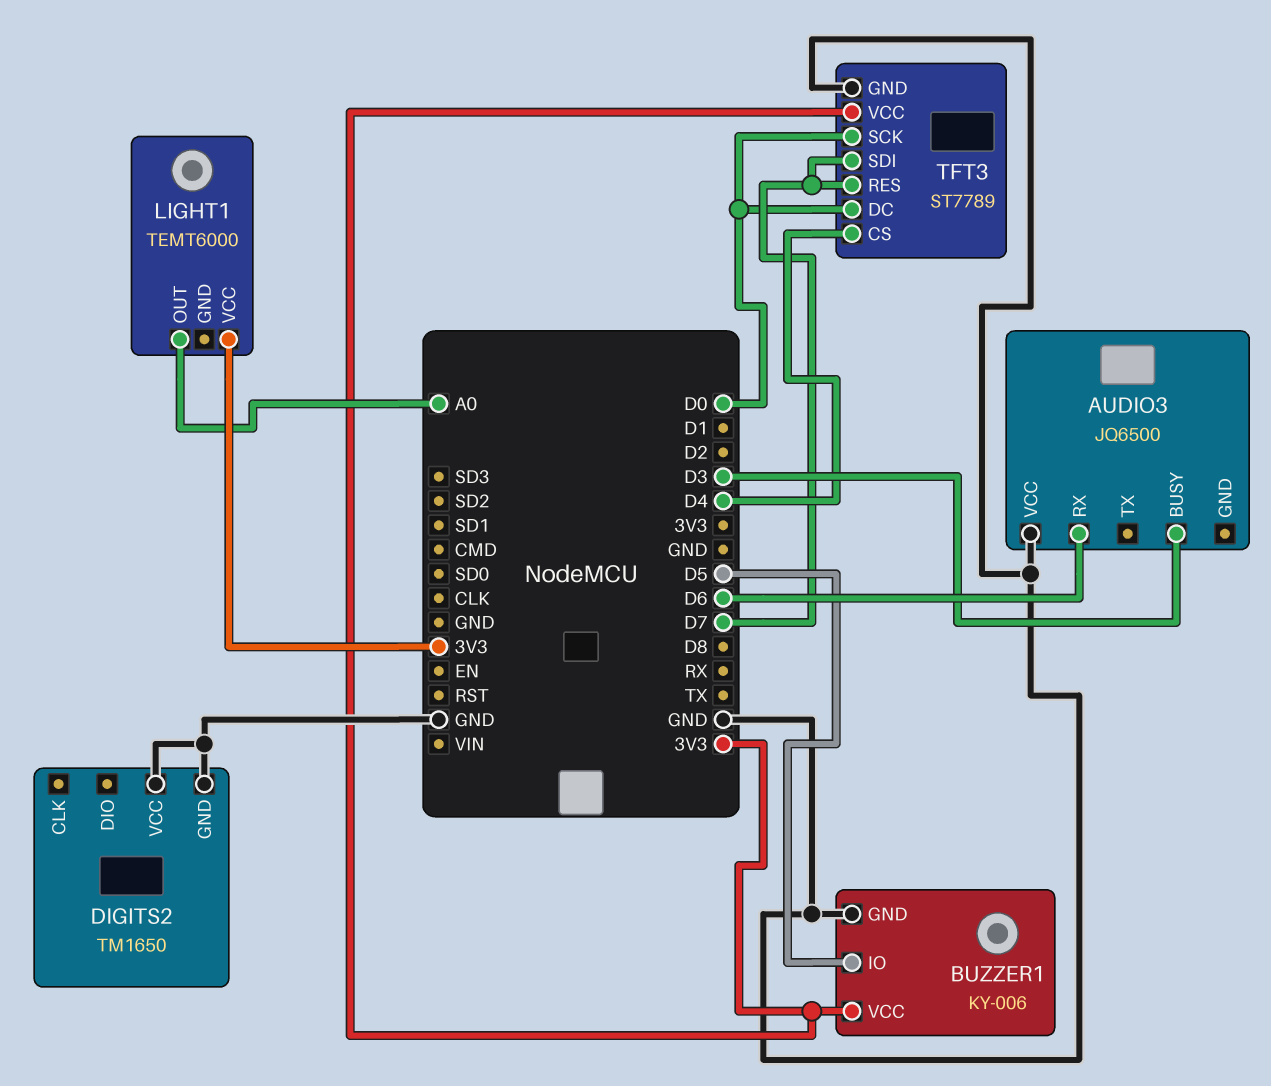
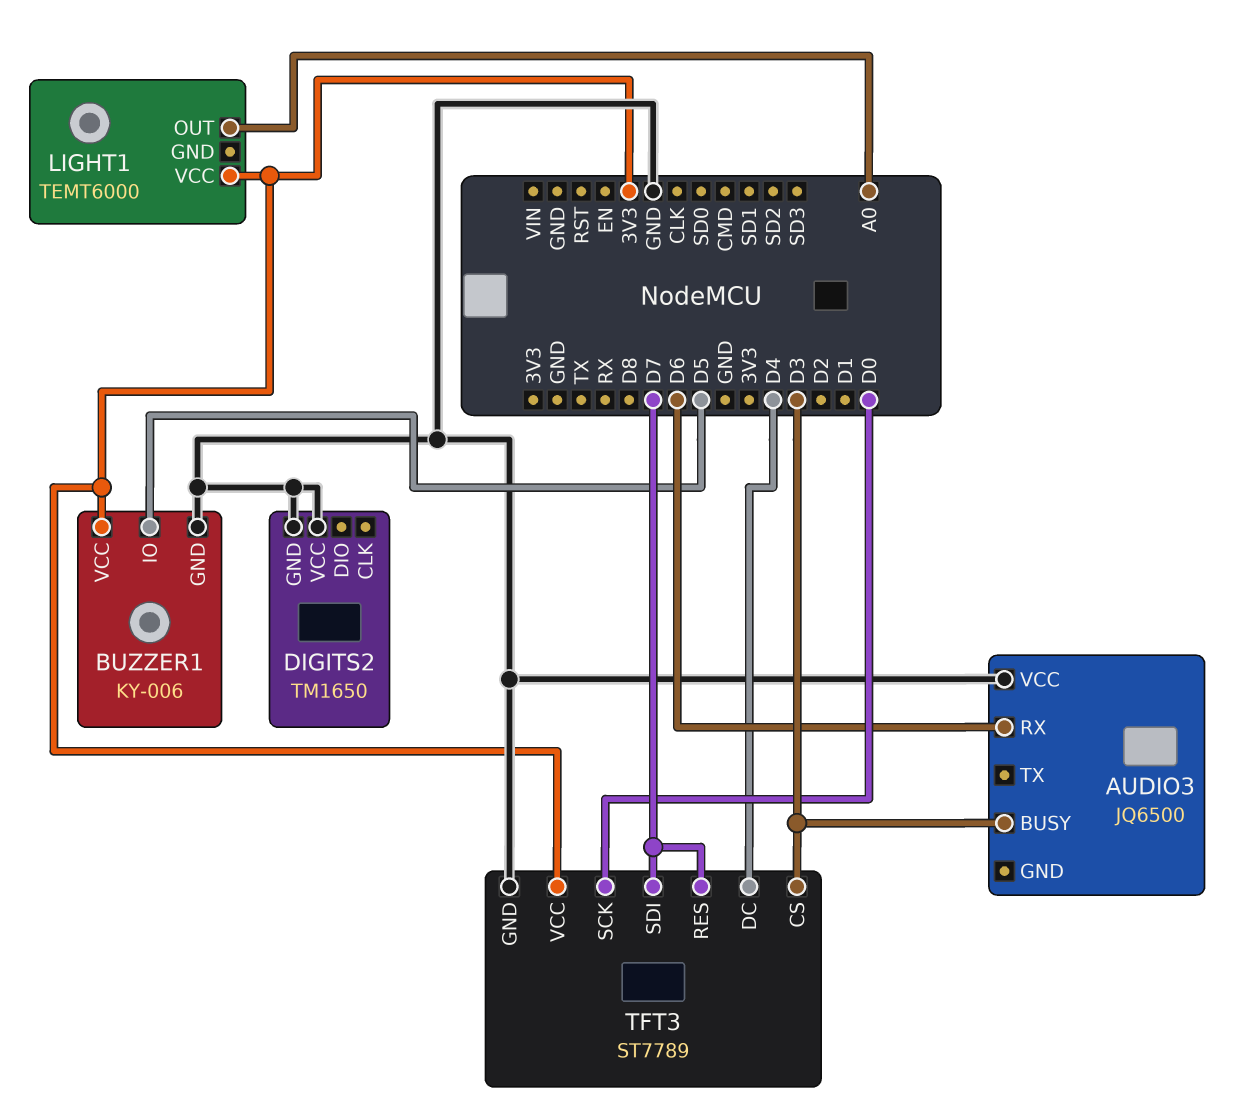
TFT3 pin CS: D4 -> D3
TFT3 pin DC: D0 -> D4

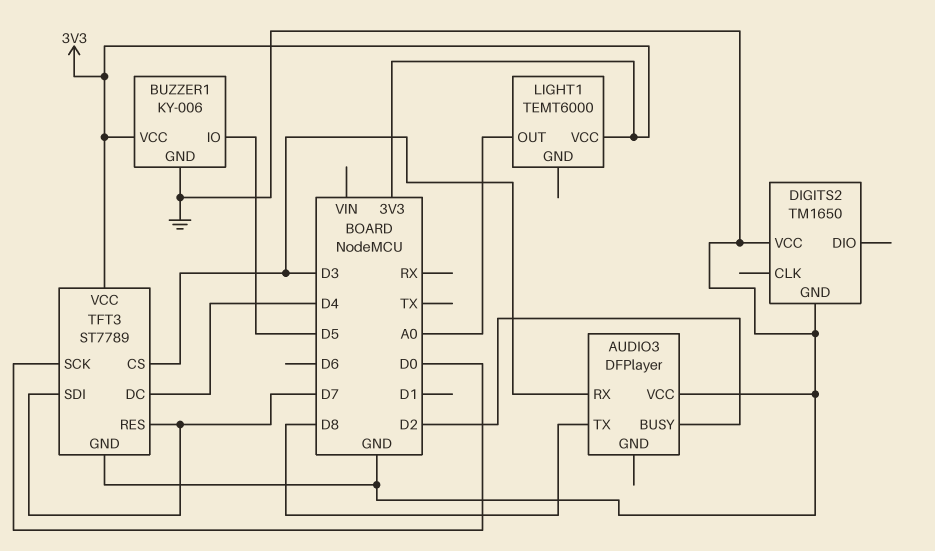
AUDIO3: JQ6500 -> DFPlayer
AUDIO3 pin BUSY: D3 -> D2
AUDIO3 pin RX: D6 -> D3
AUDIO3 pin TX: none -> D8

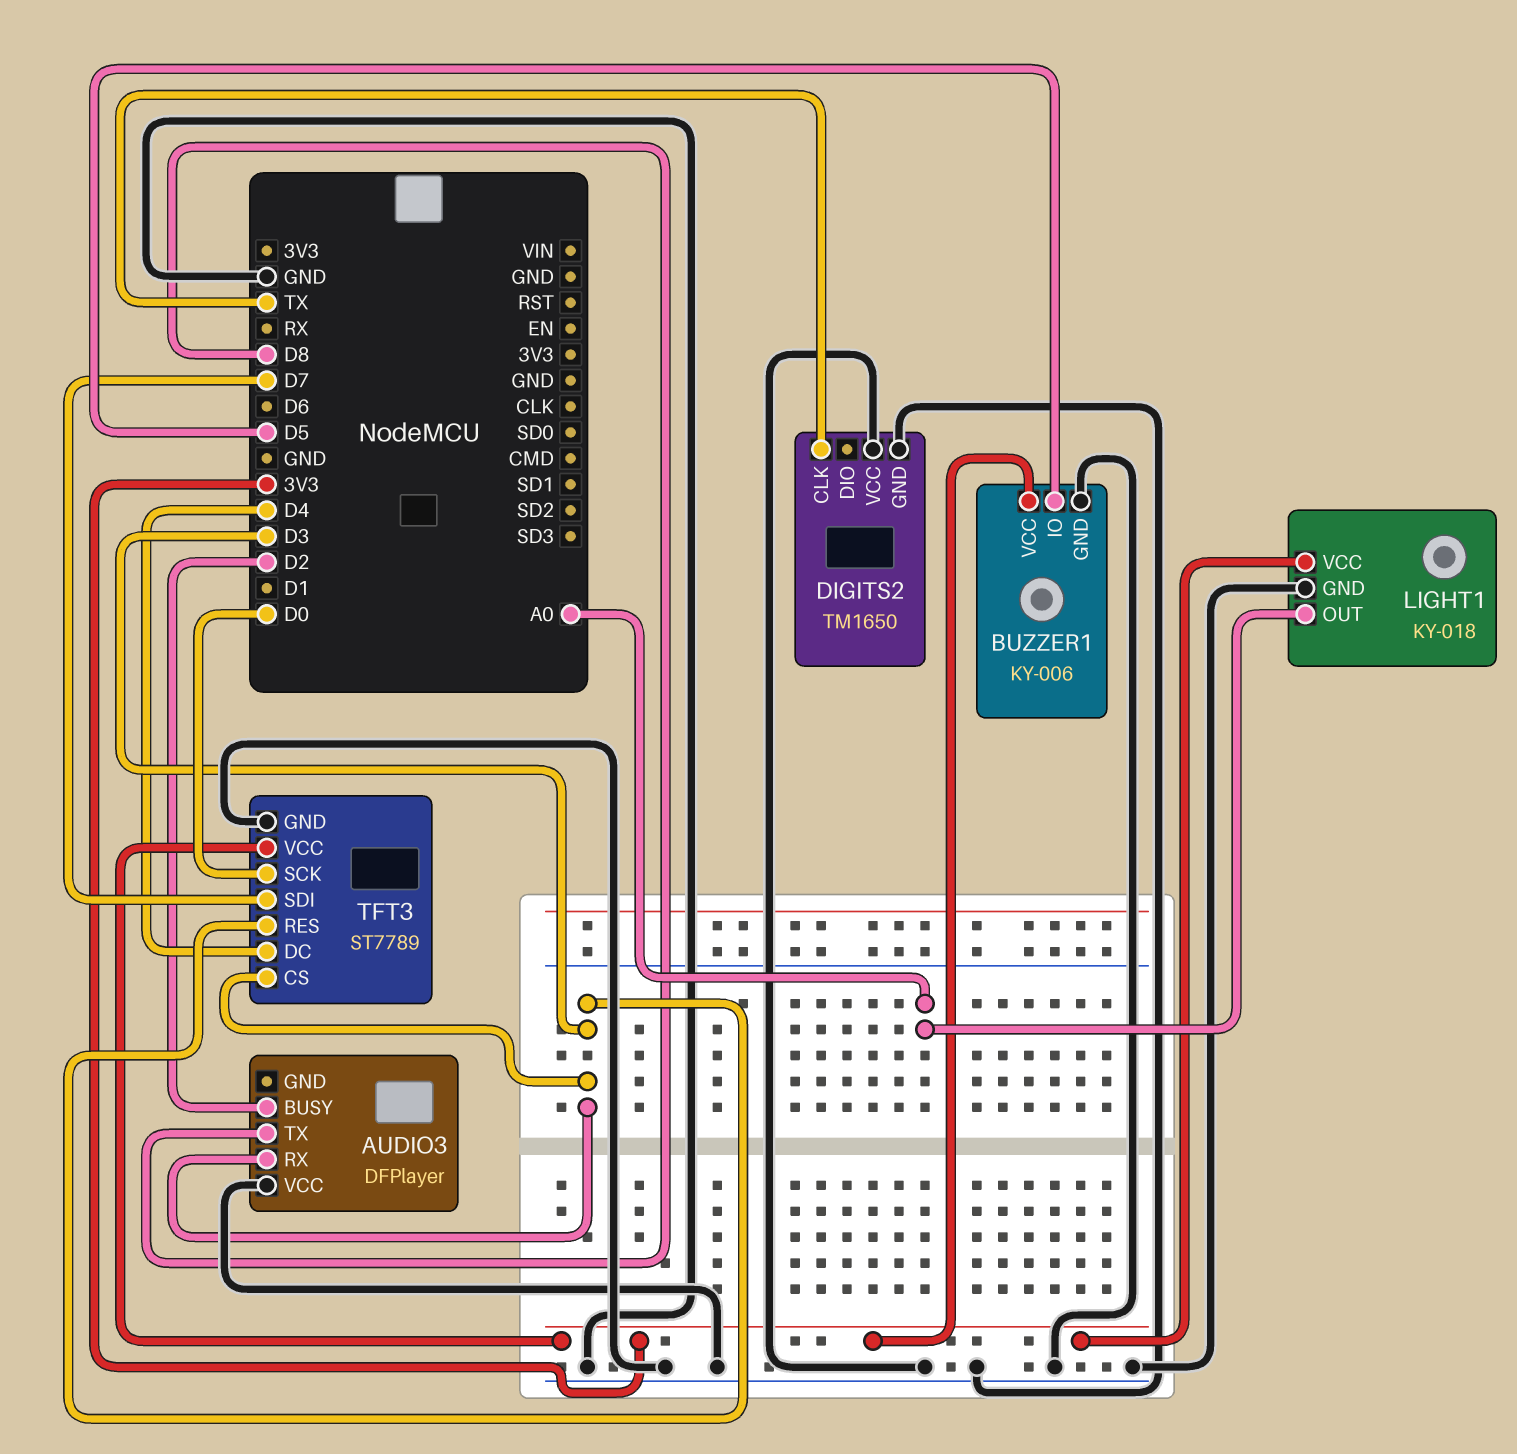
DIGITS2 pin CLK: none -> TX
LIGHT1: TEMT6000 -> KY-018
LIGHT1 pin GND: none -> GND
TFT3 pin RES: D7 -> D3

